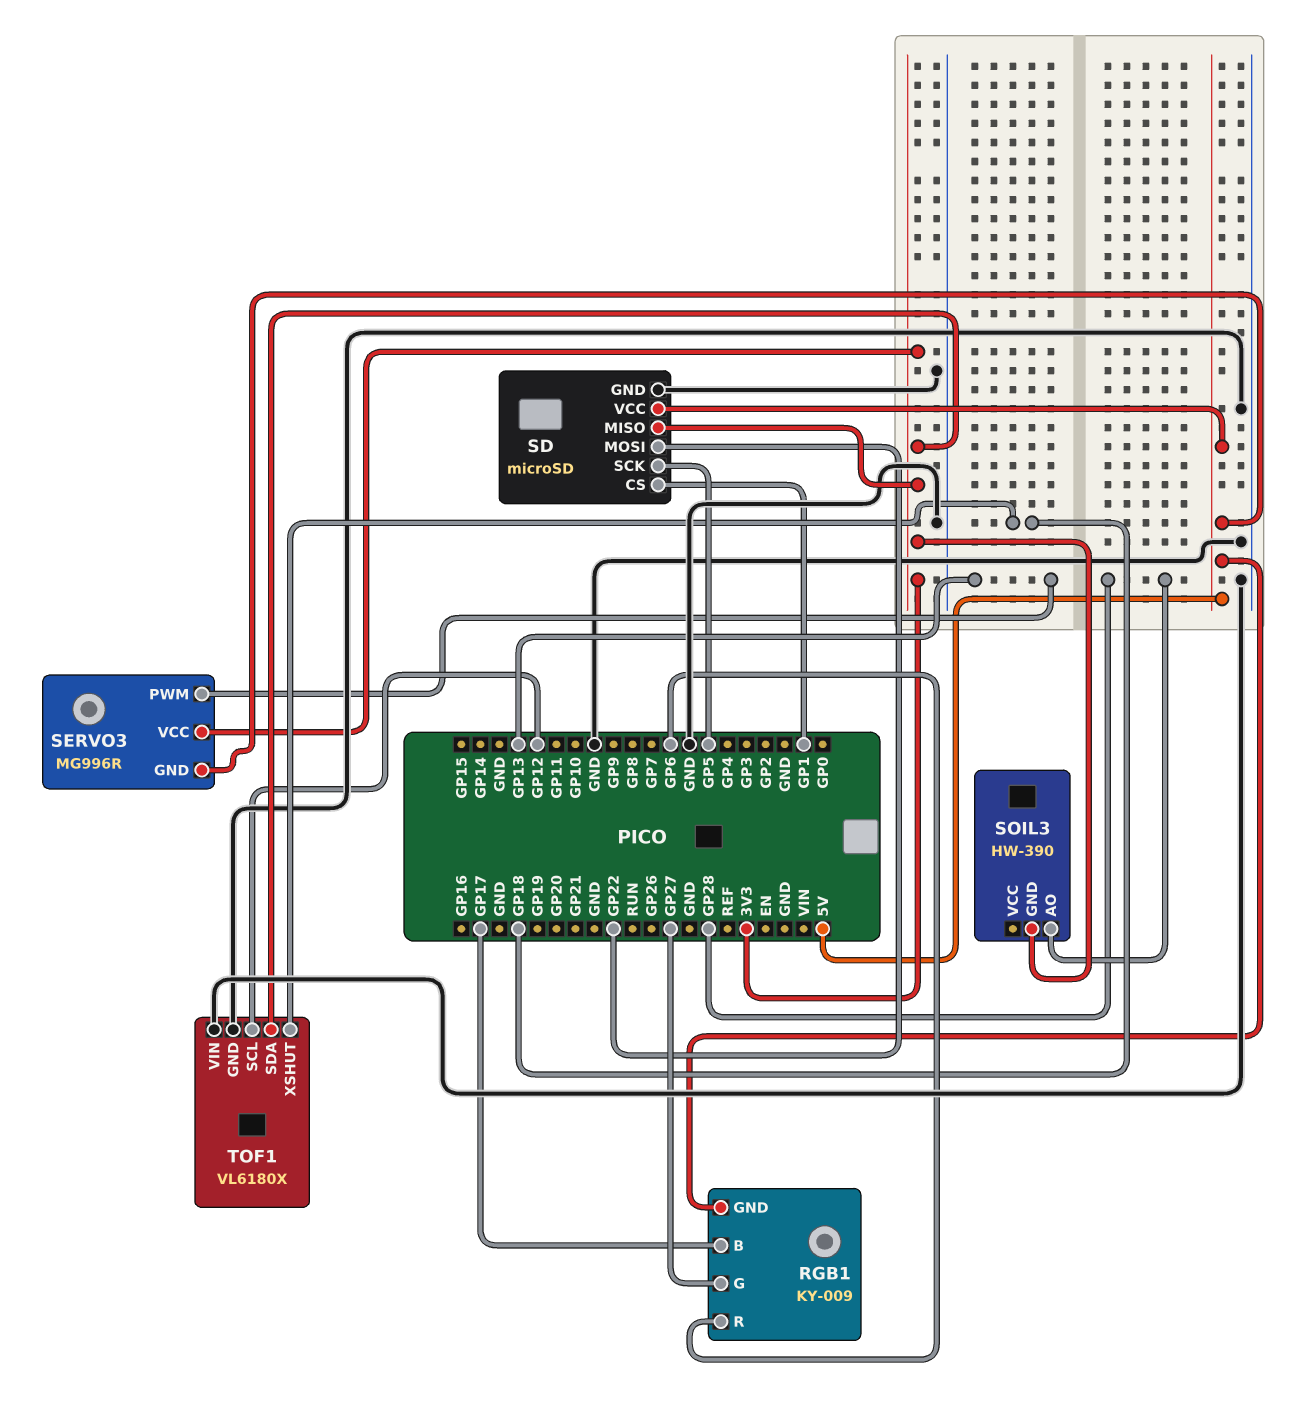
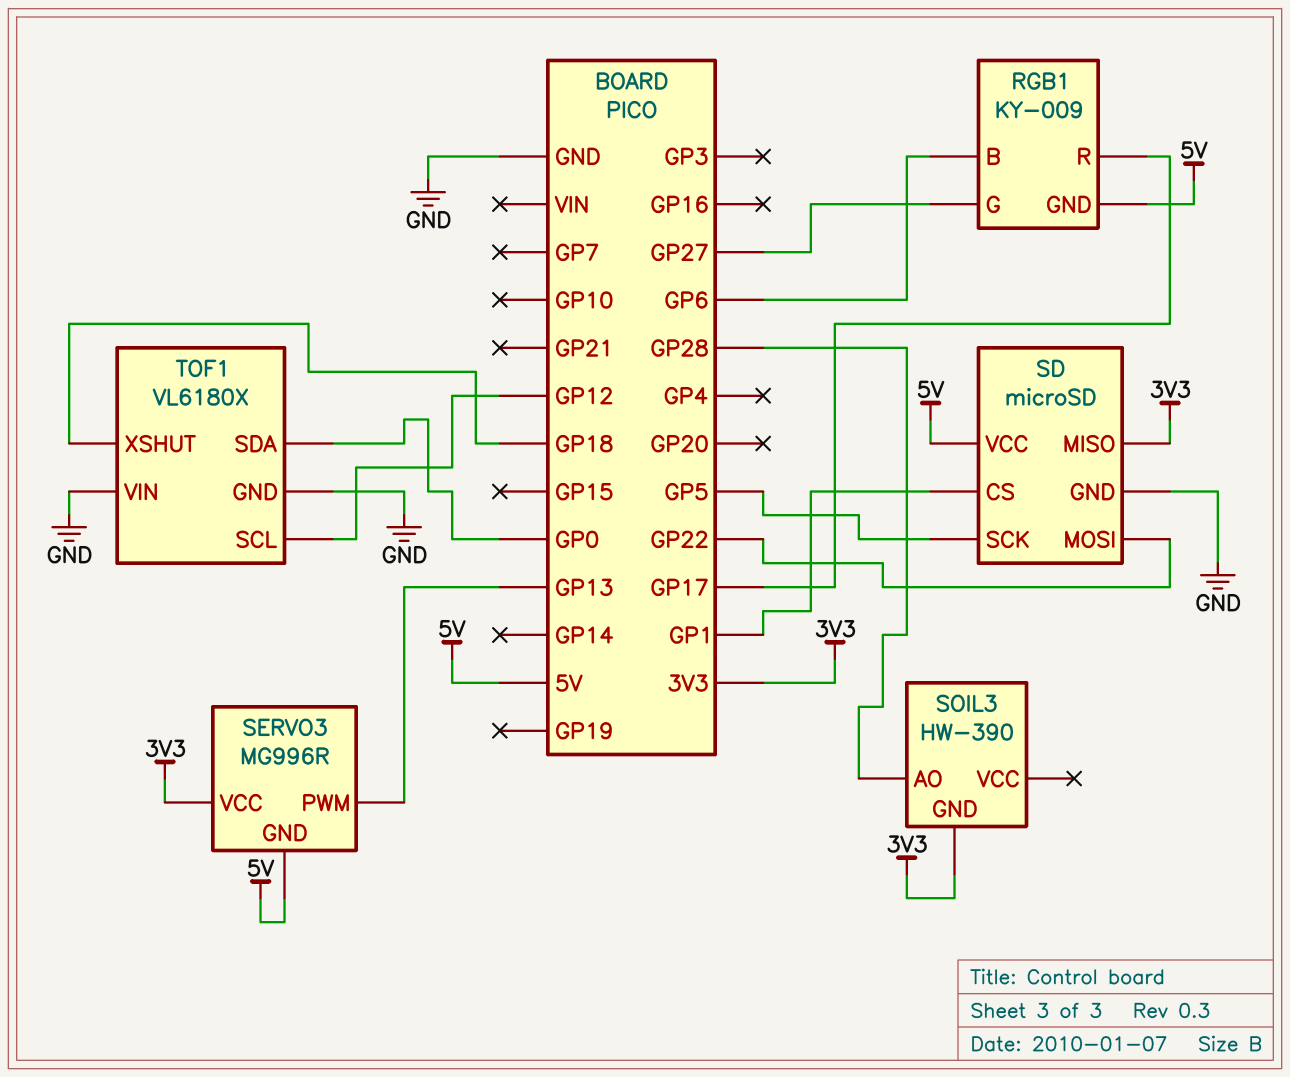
RGB1 pin B: GP17 -> GP6
RGB1 pin R: GP6 -> GP17
TOF1 pin SDA: 3V3 -> GP0

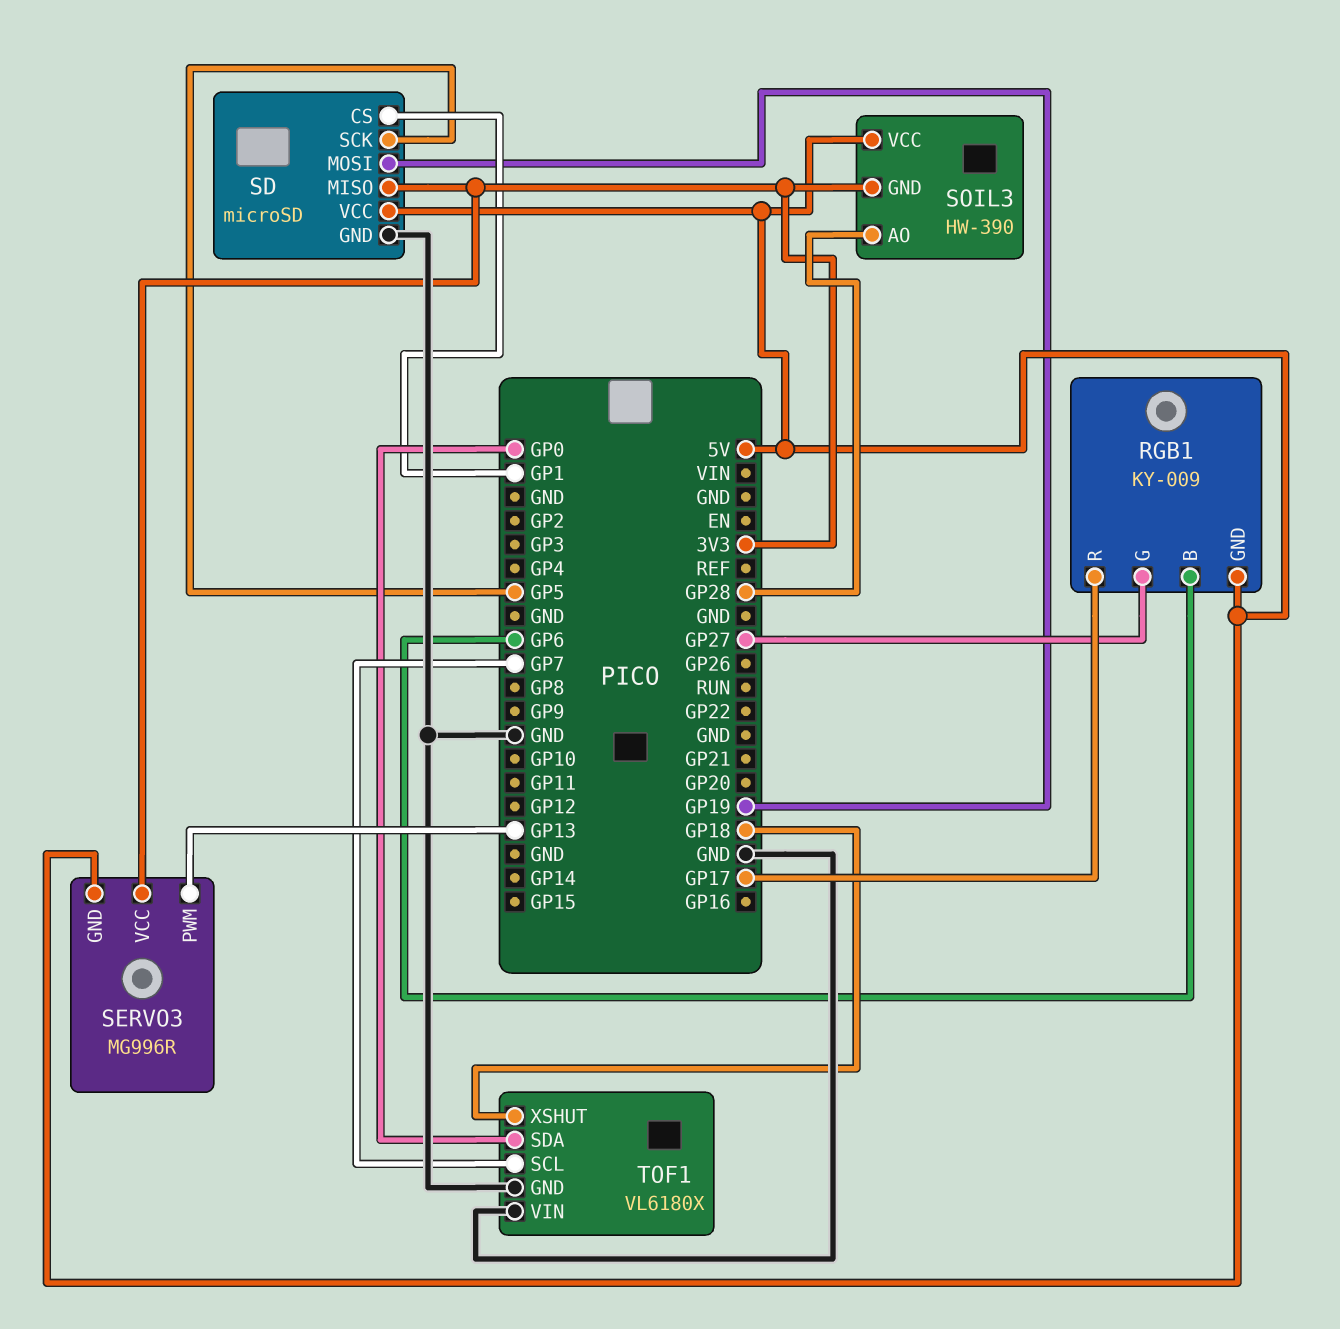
SD pin MOSI: GP22 -> GP19
SOIL3 pin VCC: none -> 5V
TOF1 pin SCL: GP12 -> GP7

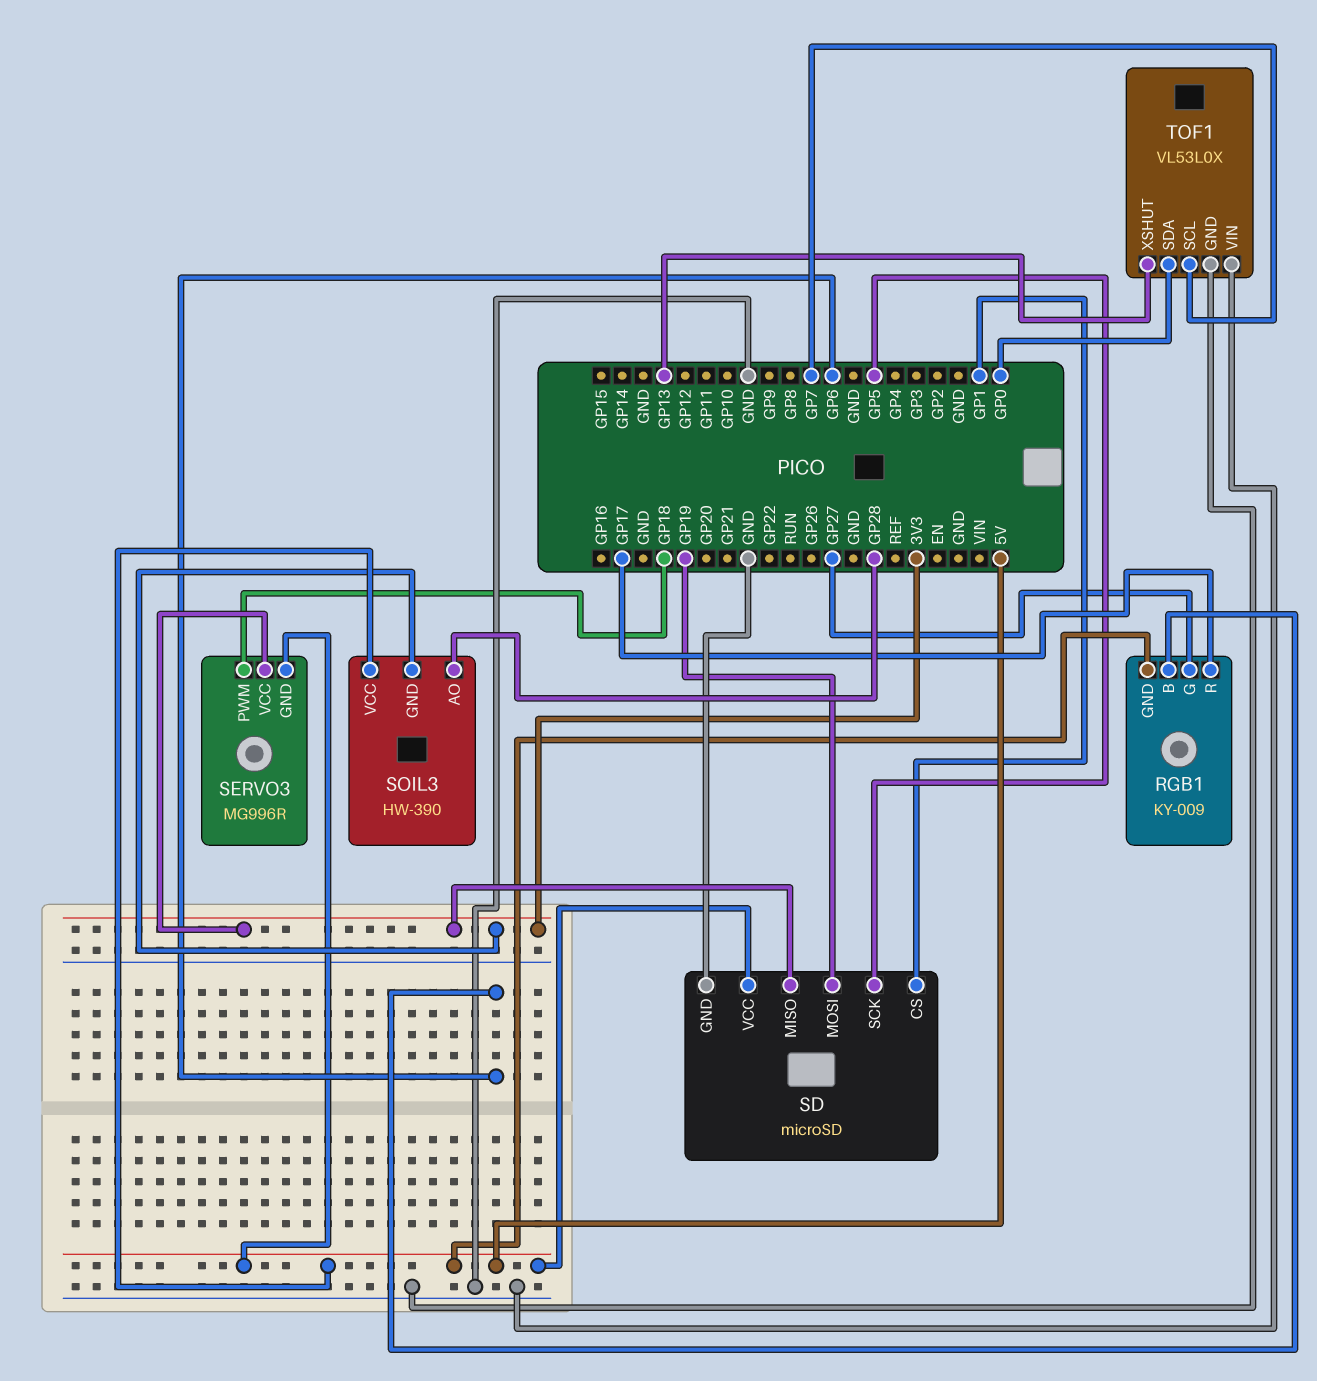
SERVO3 pin PWM: GP13 -> GP18
TOF1: VL6180X -> VL53L0X
TOF1 pin XSHUT: GP18 -> GP13

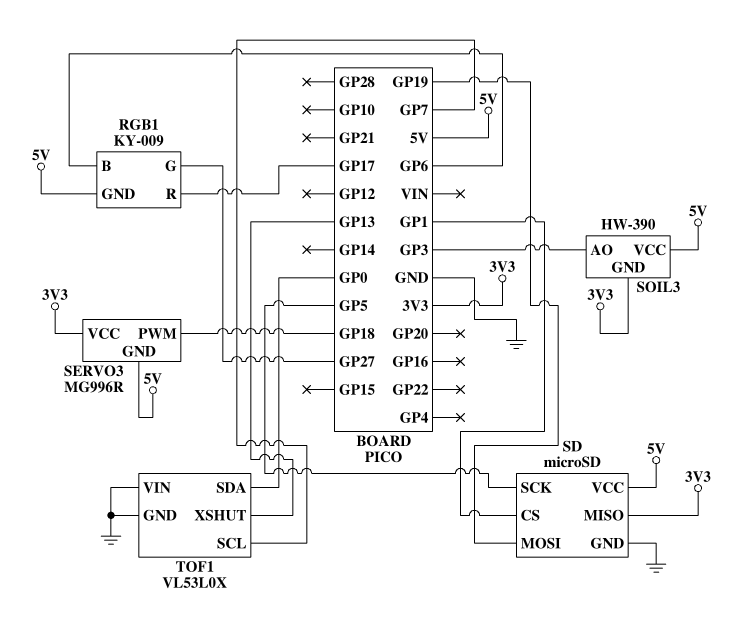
SOIL3 pin AO: GP28 -> GP3

